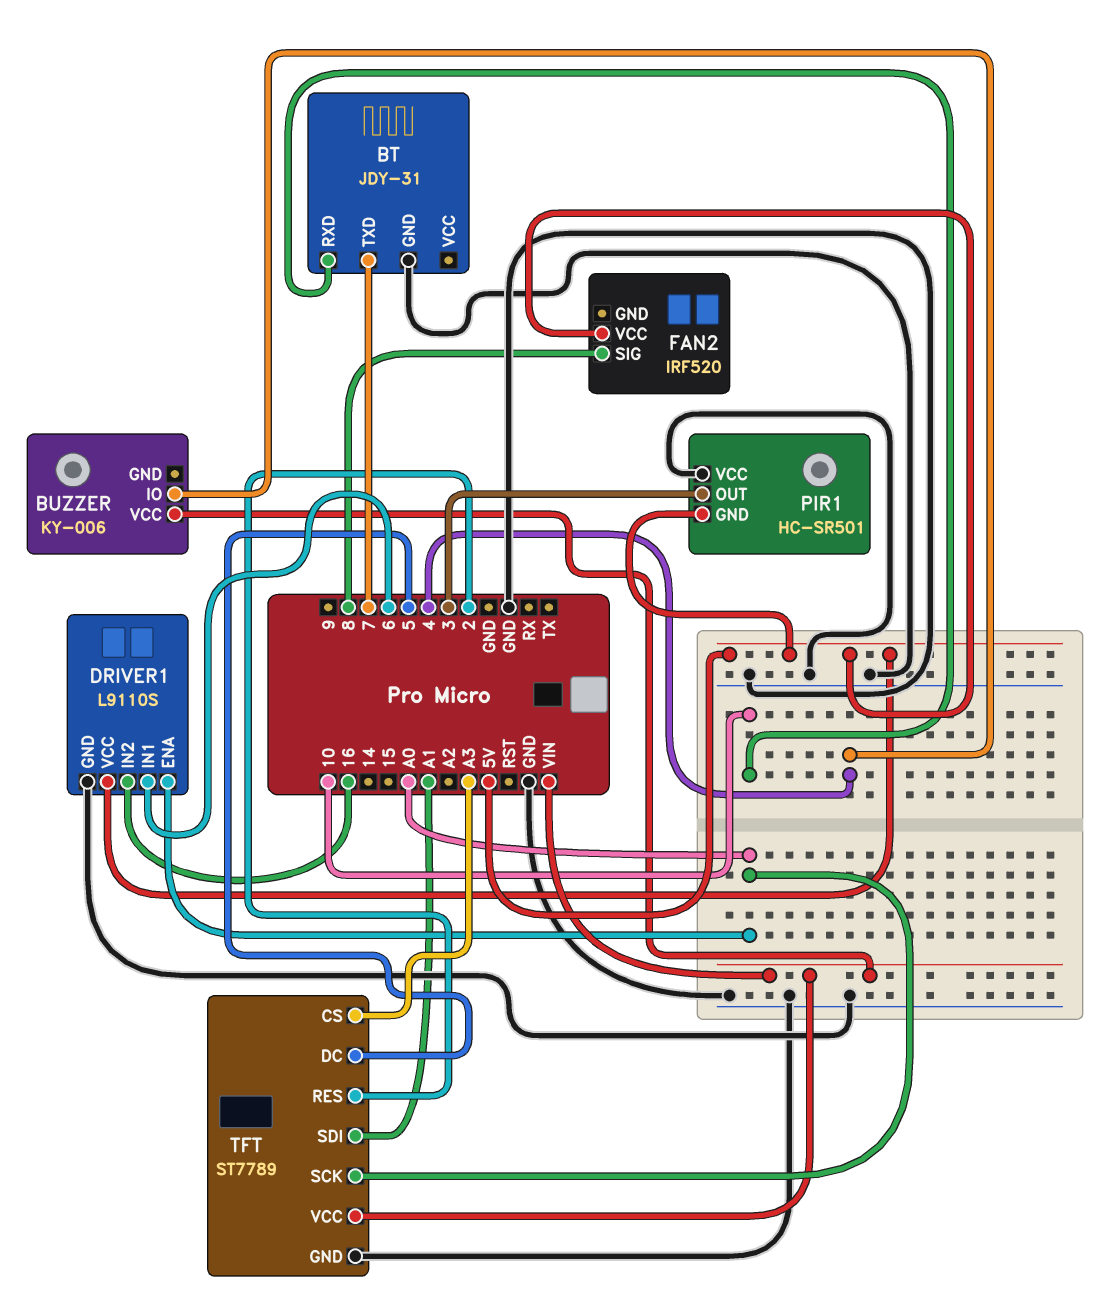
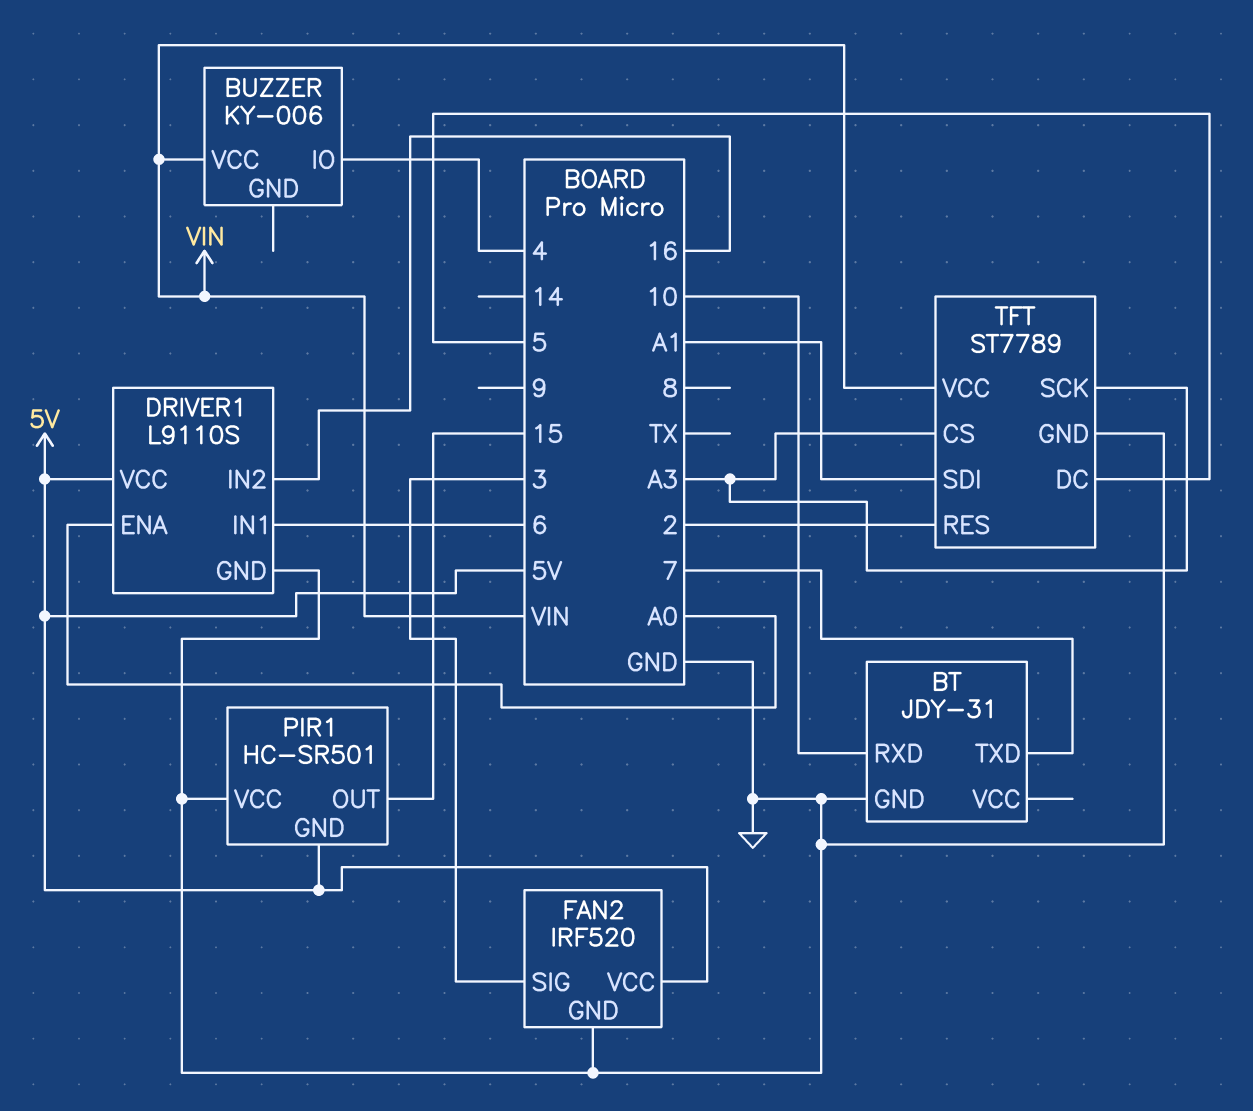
FAN2 pin GND: none -> GND
FAN2 pin SIG: 8 -> 3
PIR1 pin OUT: 3 -> 15
TFT pin SCK: A0 -> A3

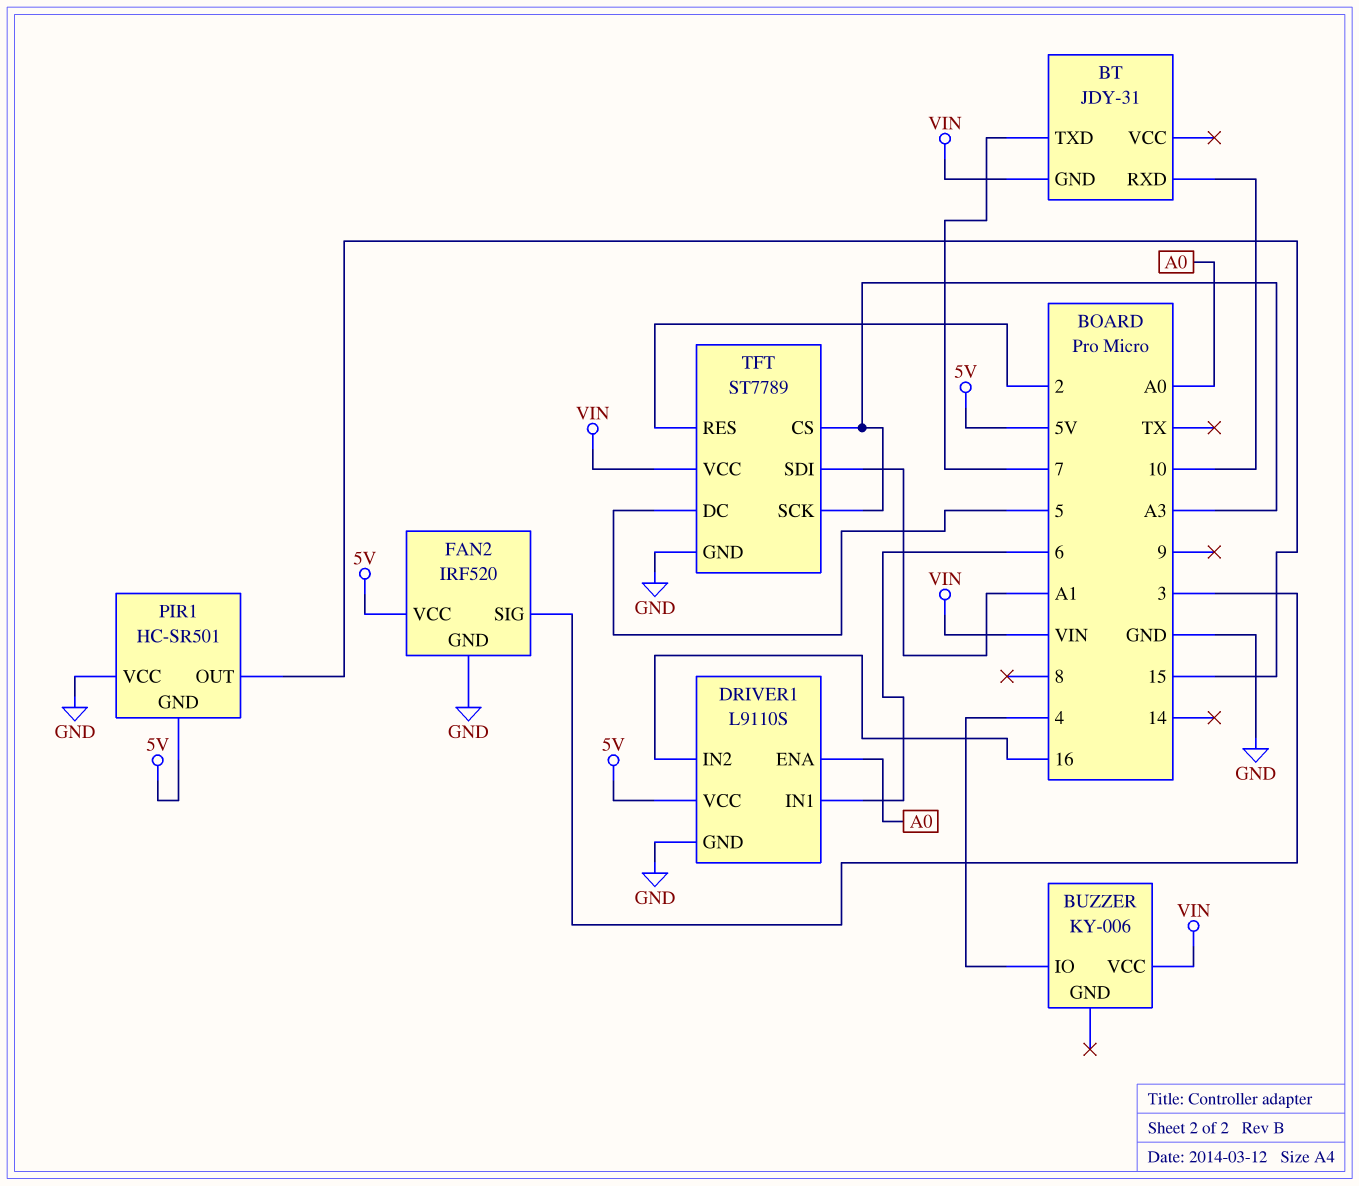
BT pin GND: GND -> VIN

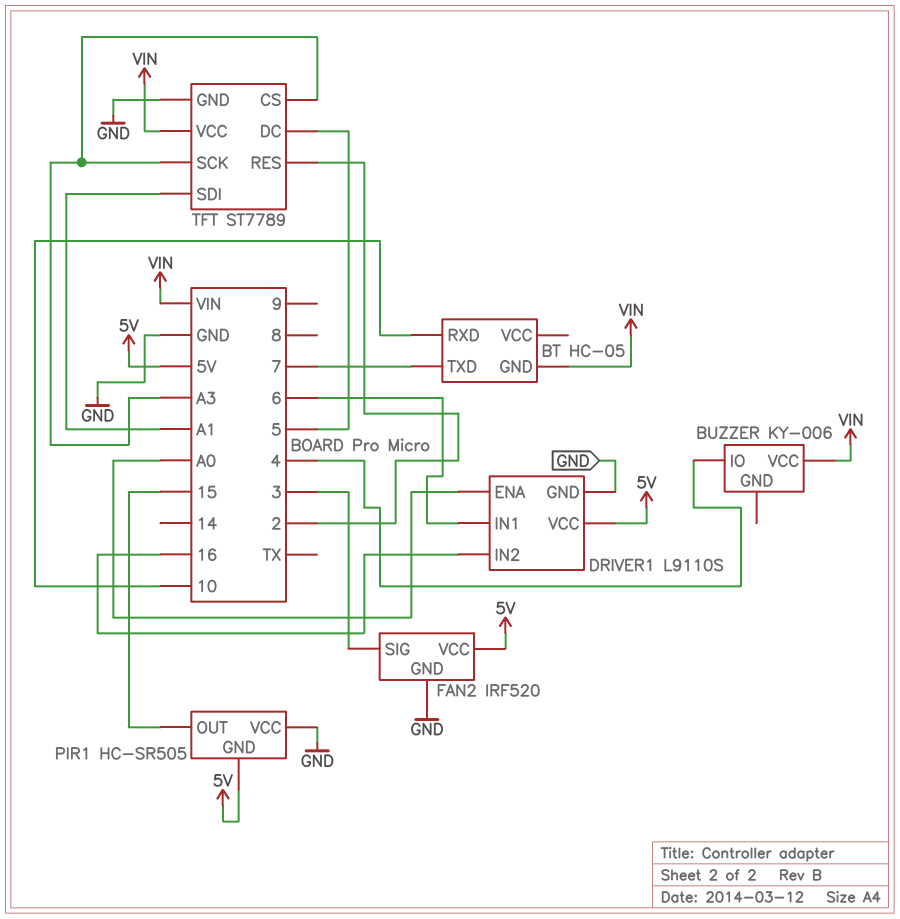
BT: JDY-31 -> HC-05
PIR1: HC-SR501 -> HC-SR505

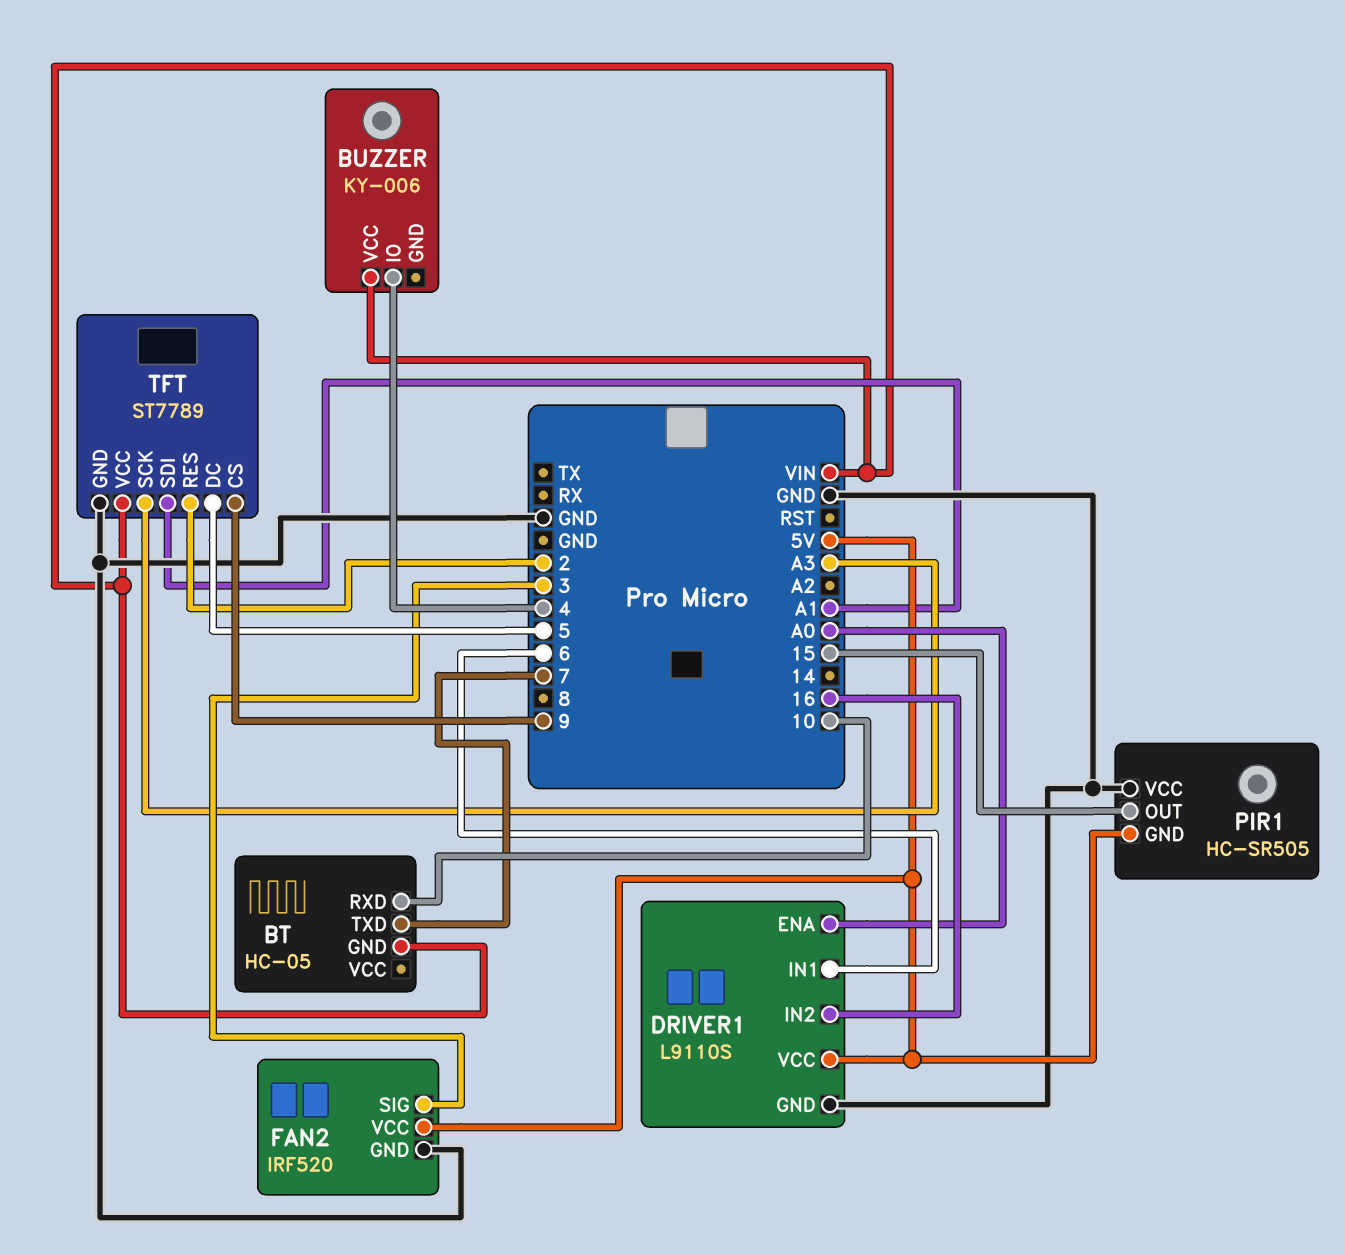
TFT pin CS: A3 -> 9

